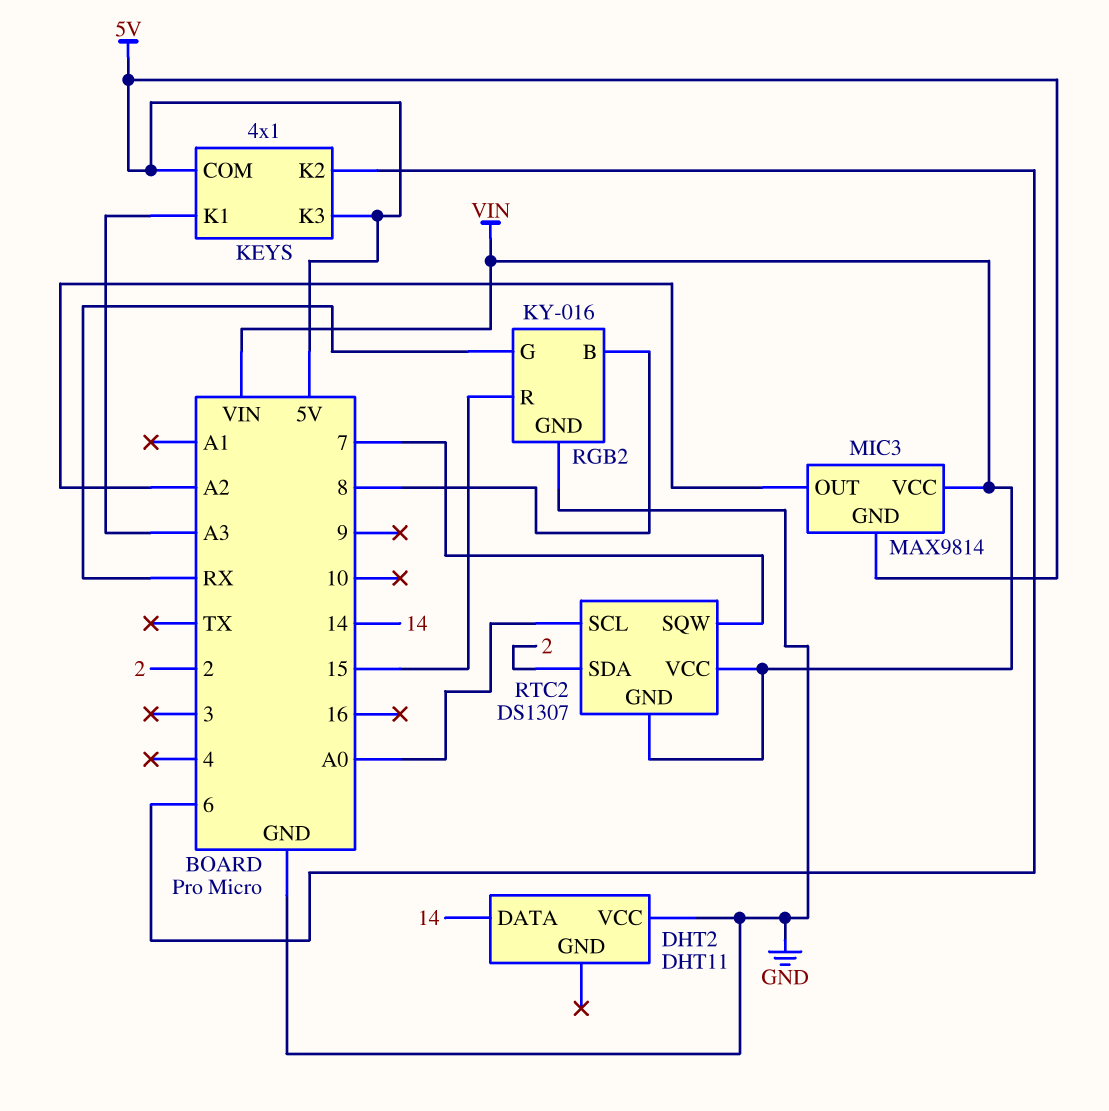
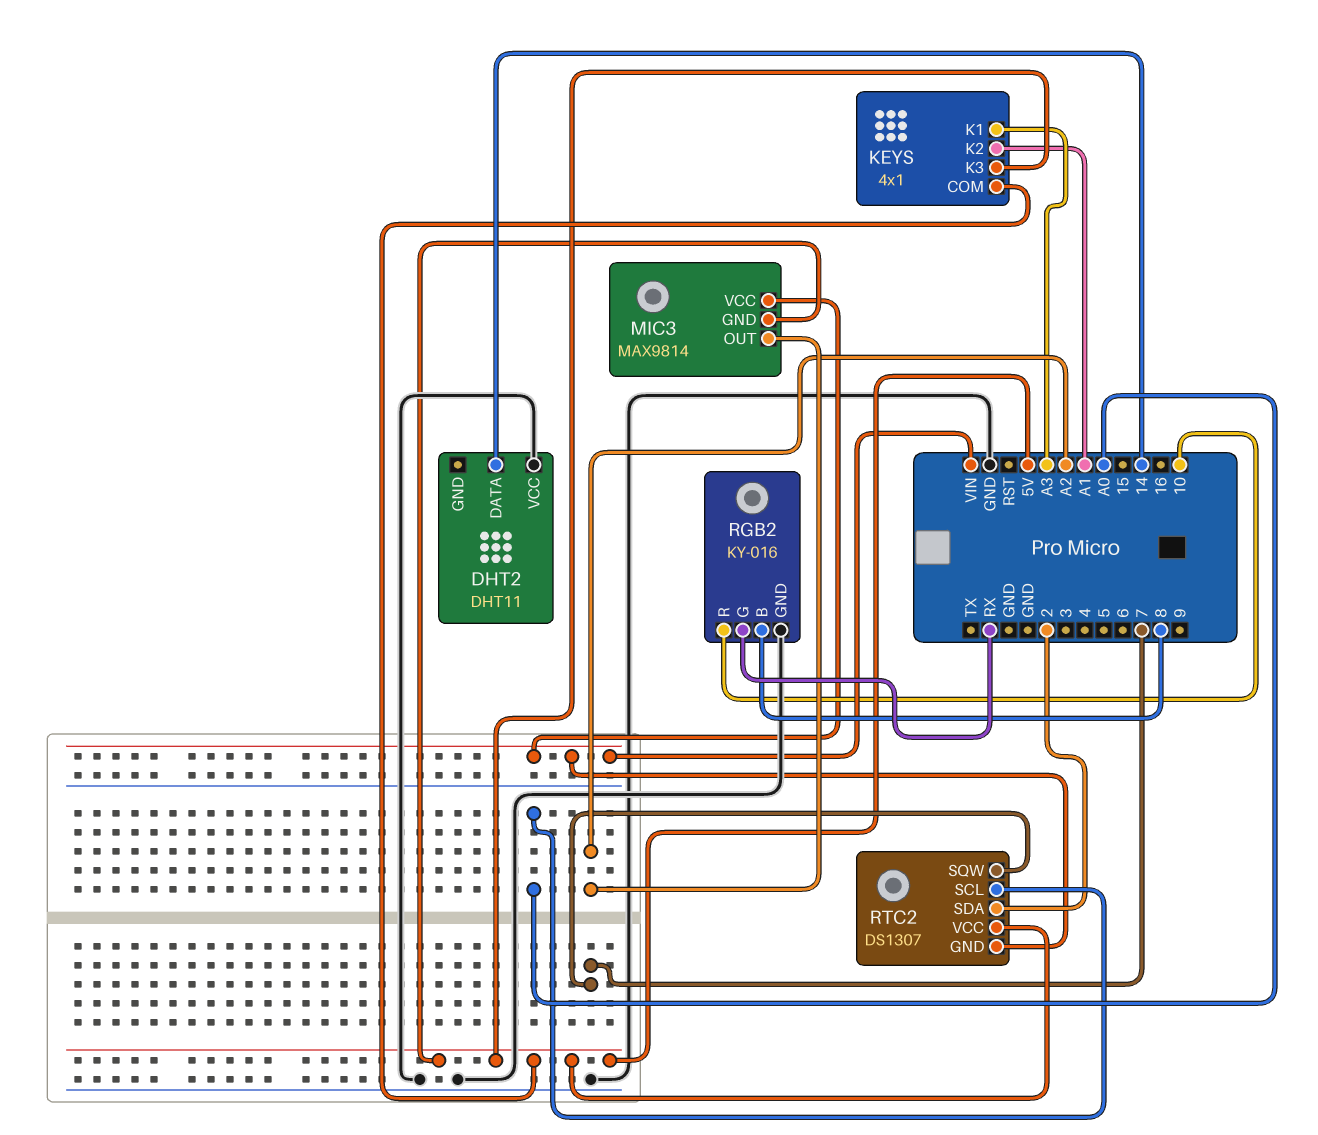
KEYS pin K2: 6 -> A1
RGB2 pin R: 15 -> 10
RTC2 pin VCC: VIN -> 5V

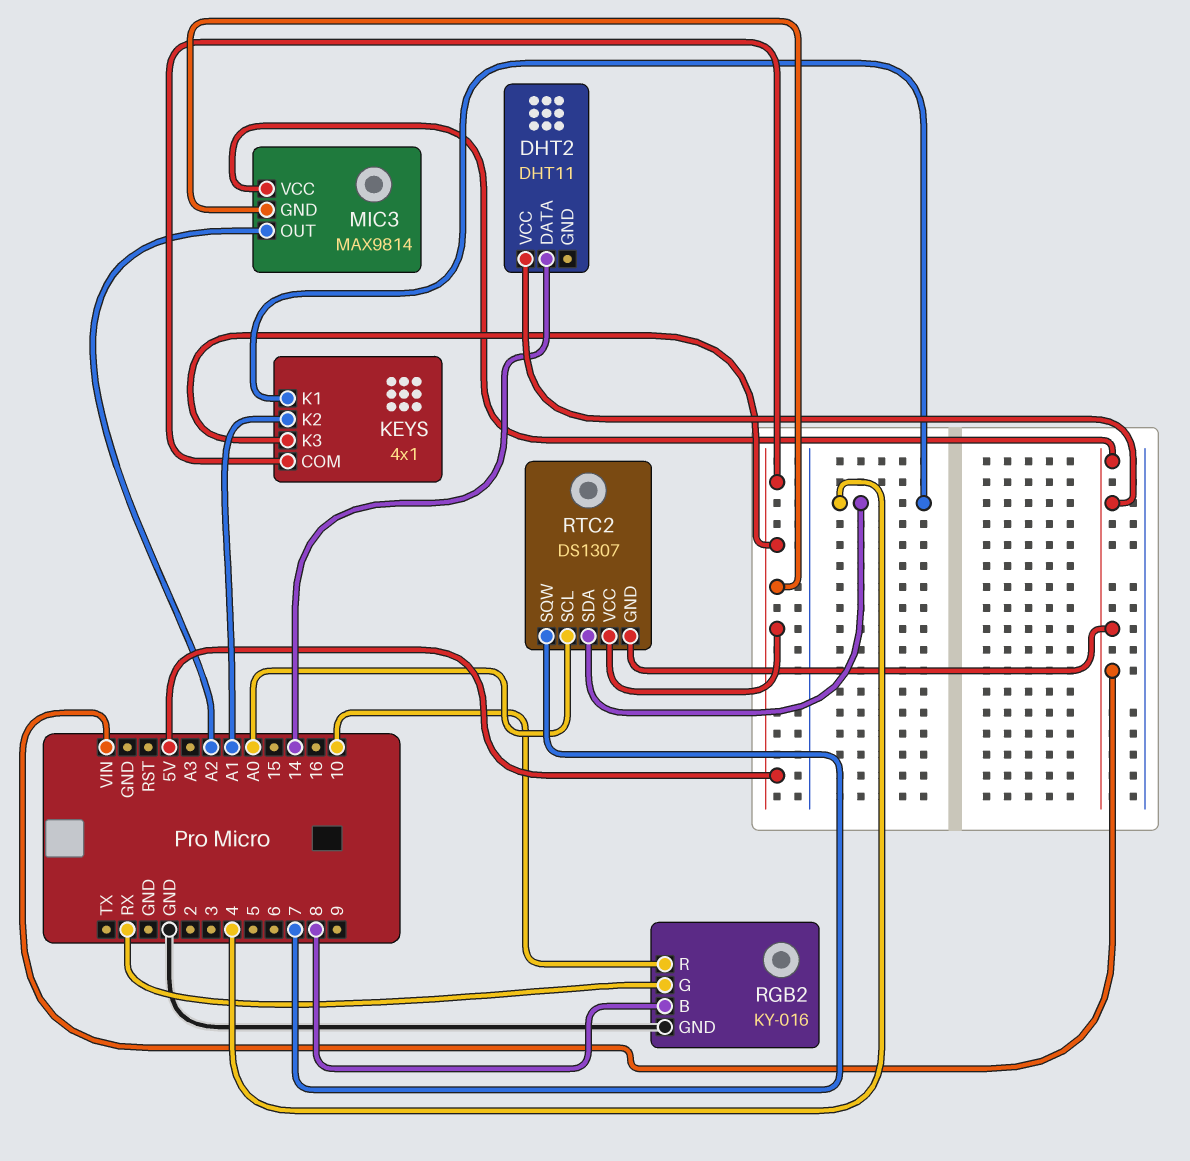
DHT2 pin VCC: GND -> VIN
KEYS pin K1: A3 -> 4
RTC2 pin SDA: 2 -> 4

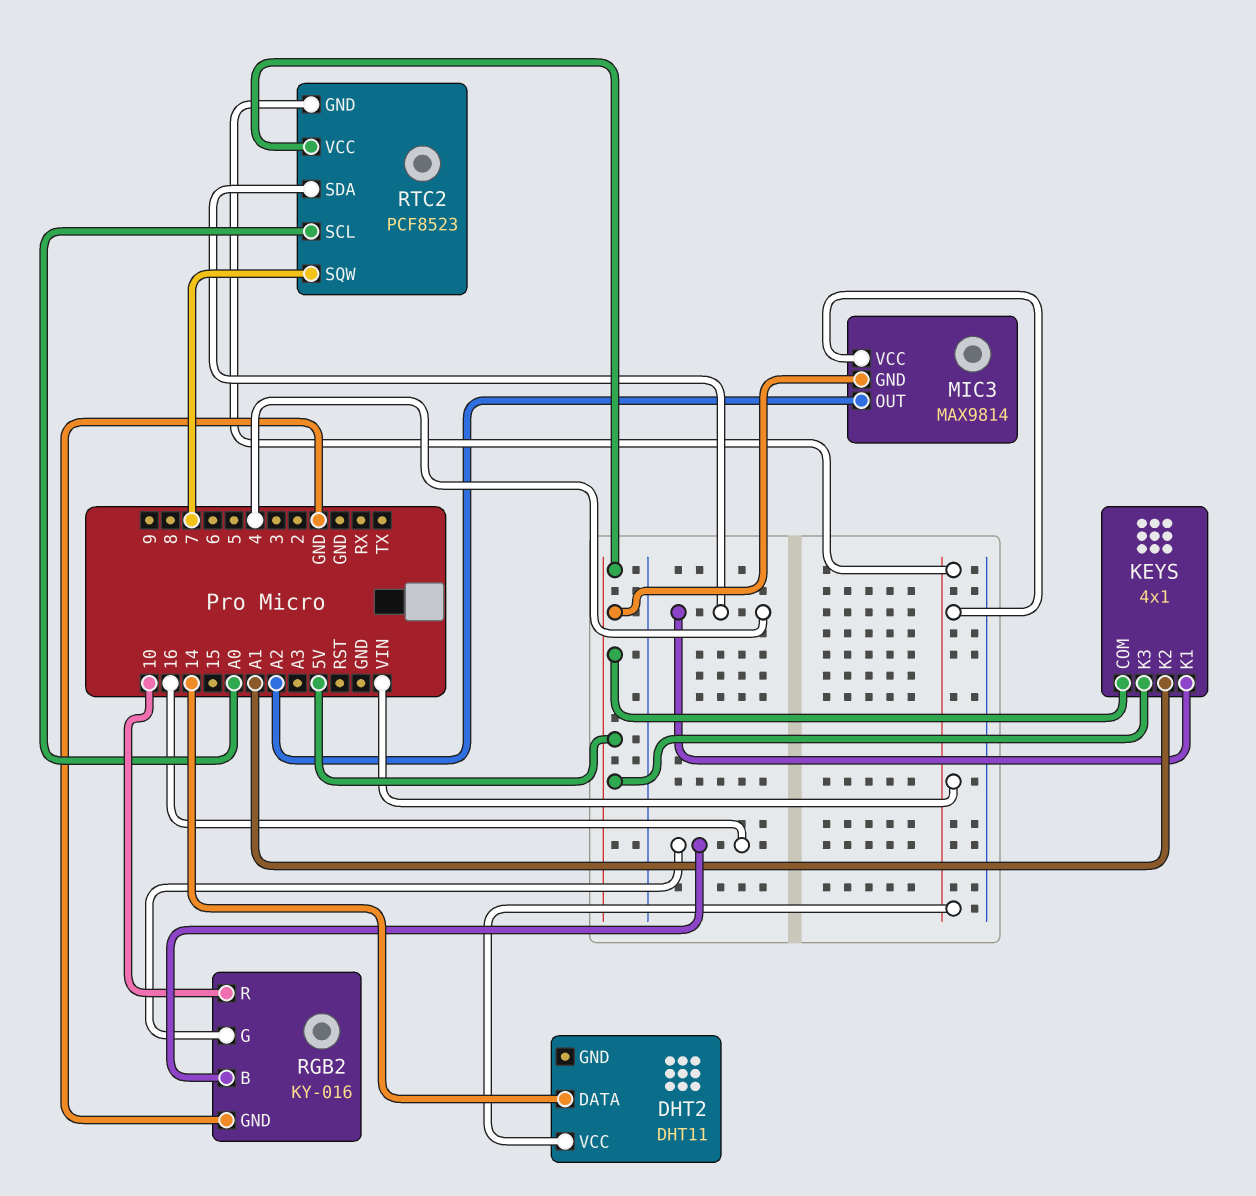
RGB2 pin B: 8 -> 16
RGB2 pin G: RX -> 16
RTC2: DS1307 -> PCF8523

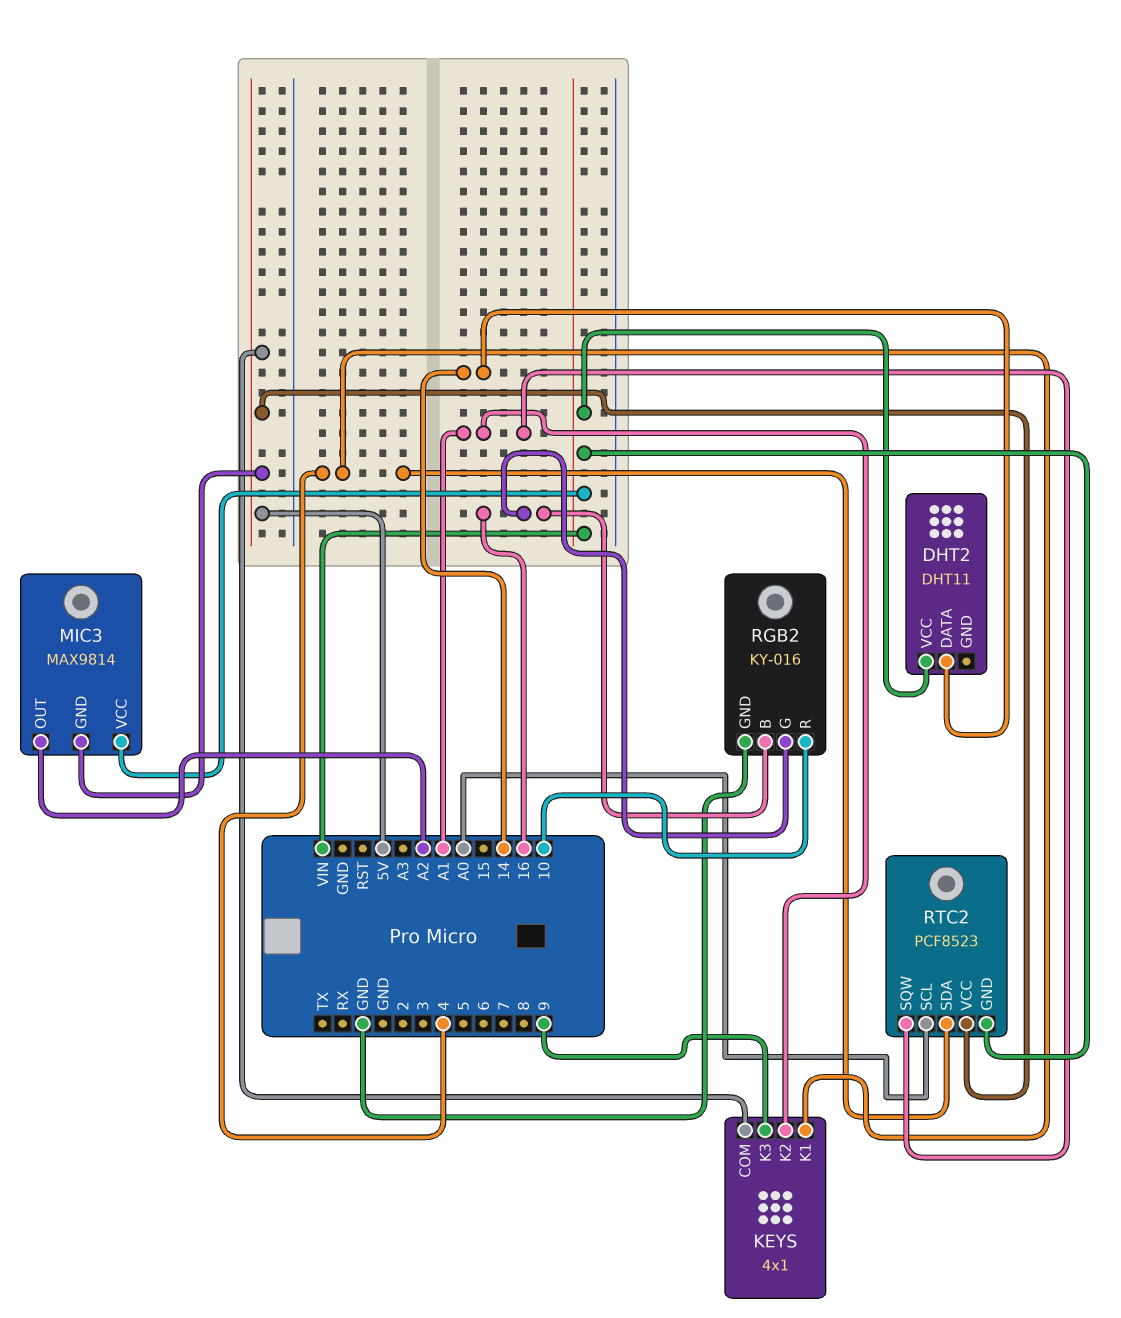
KEYS pin K3: 5V -> 9
RTC2 pin SQW: 7 -> A1

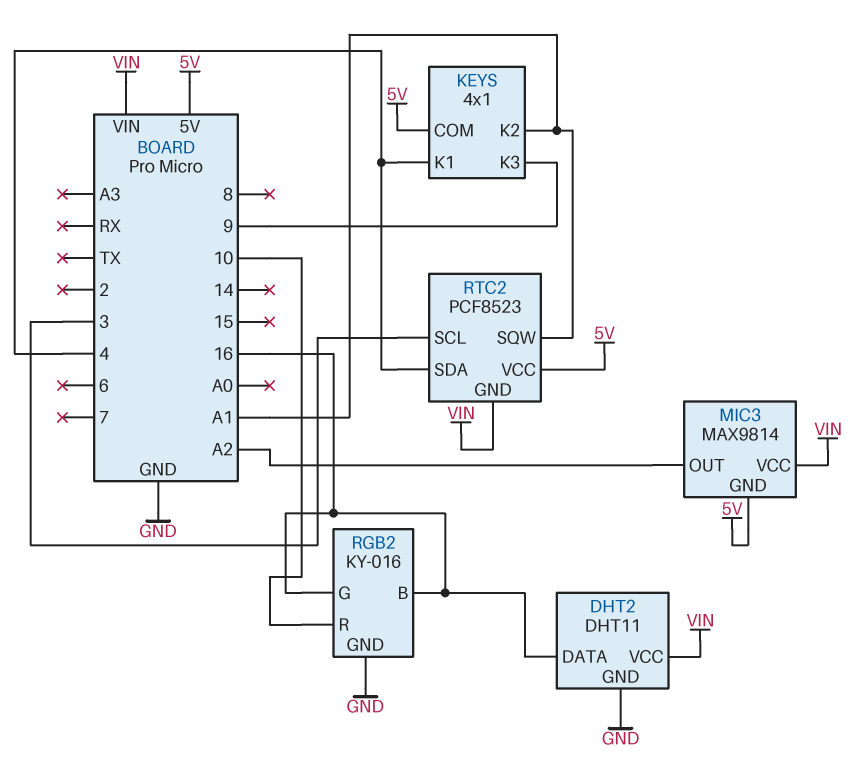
DHT2 pin DATA: 14 -> 16
DHT2 pin GND: none -> GND
RTC2 pin SCL: A0 -> 3

